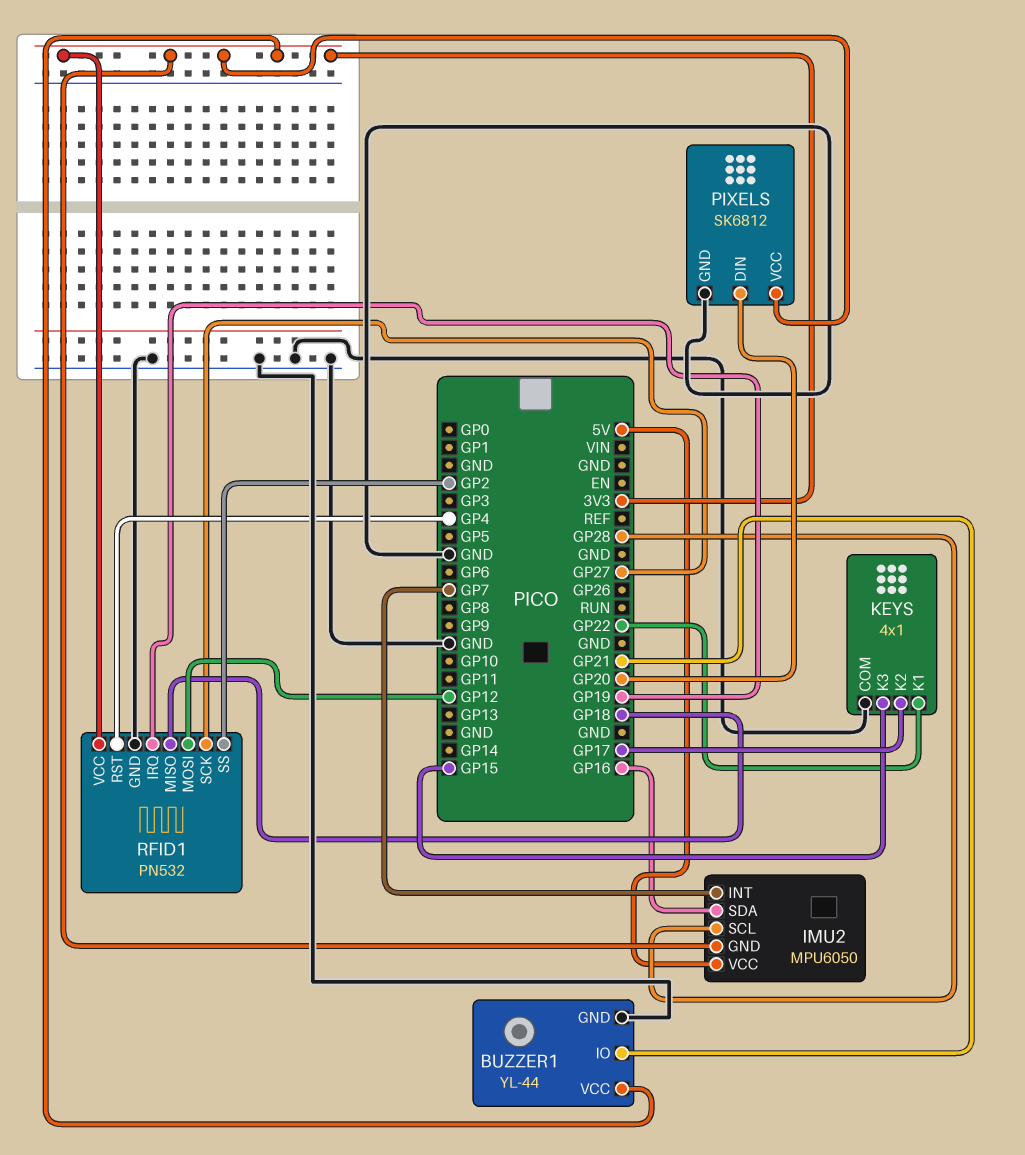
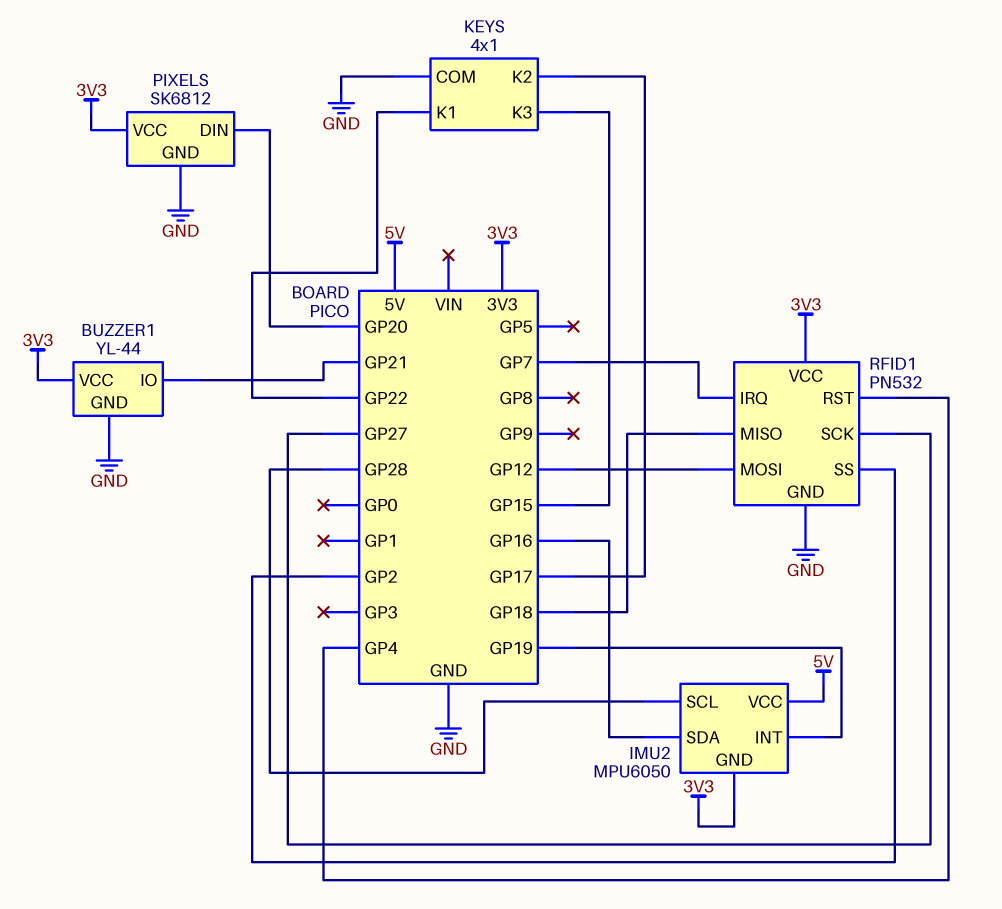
IMU2 pin INT: GP7 -> GP19
RFID1 pin IRQ: GP19 -> GP7

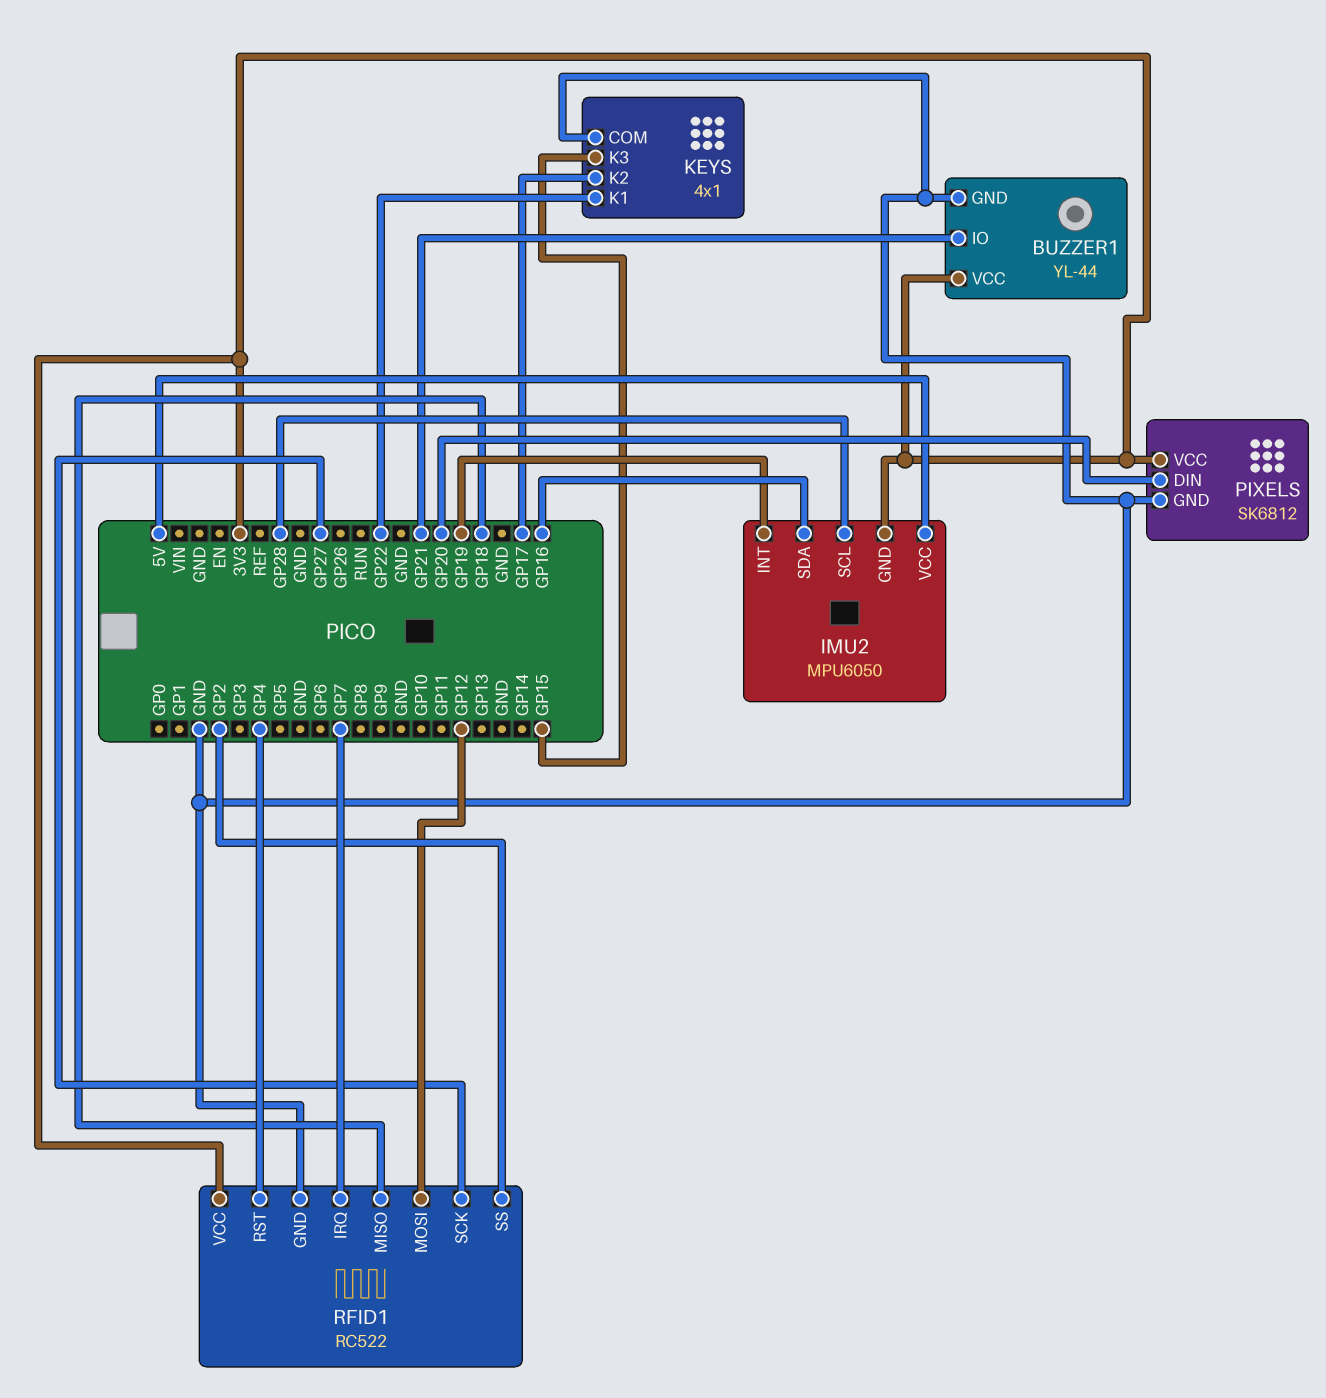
RFID1: PN532 -> RC522

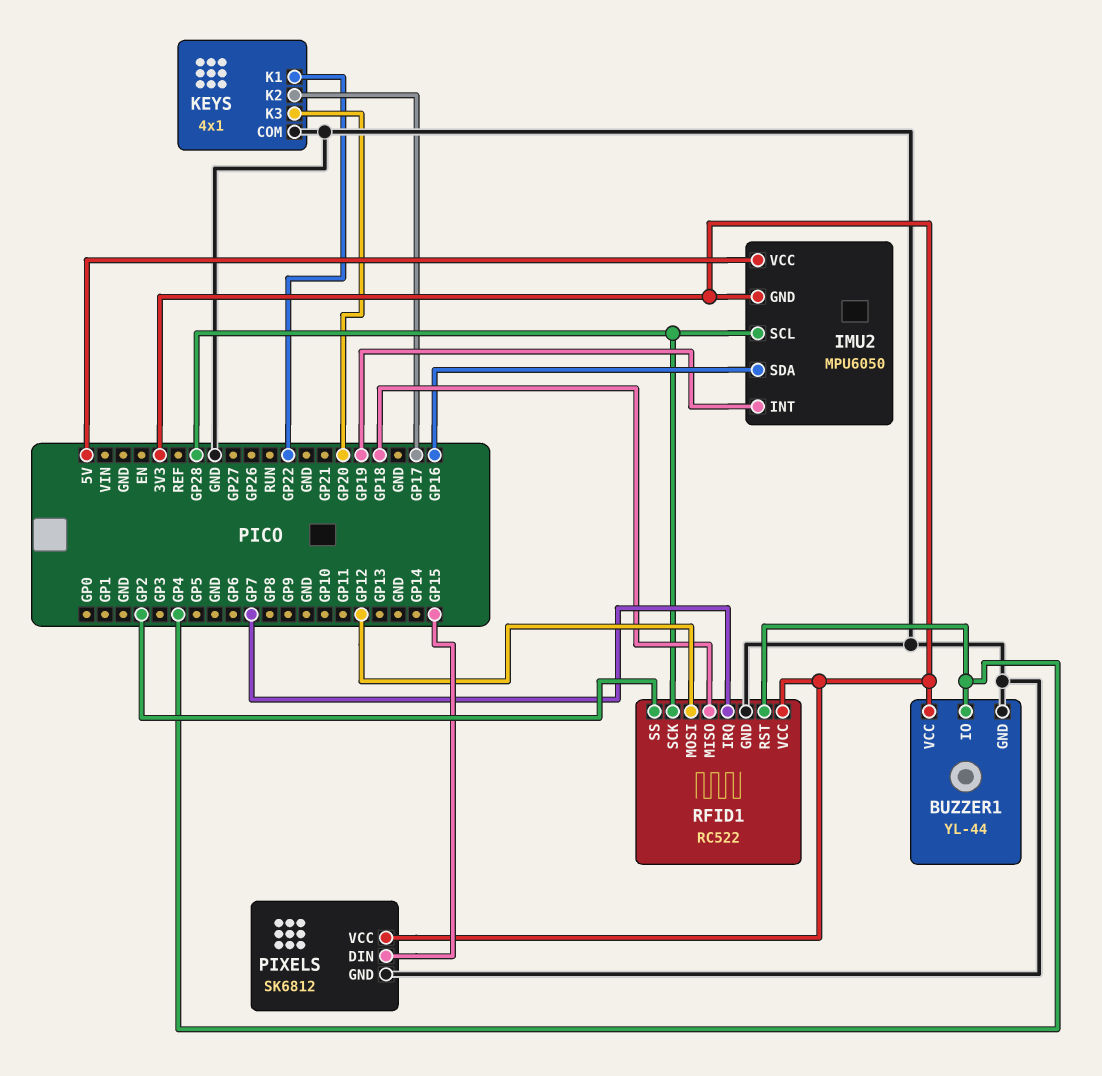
BUZZER1 pin IO: GP21 -> GP4
KEYS pin K3: GP15 -> GP20
PIXELS pin DIN: GP20 -> GP15
RFID1 pin SCK: GP27 -> GP28

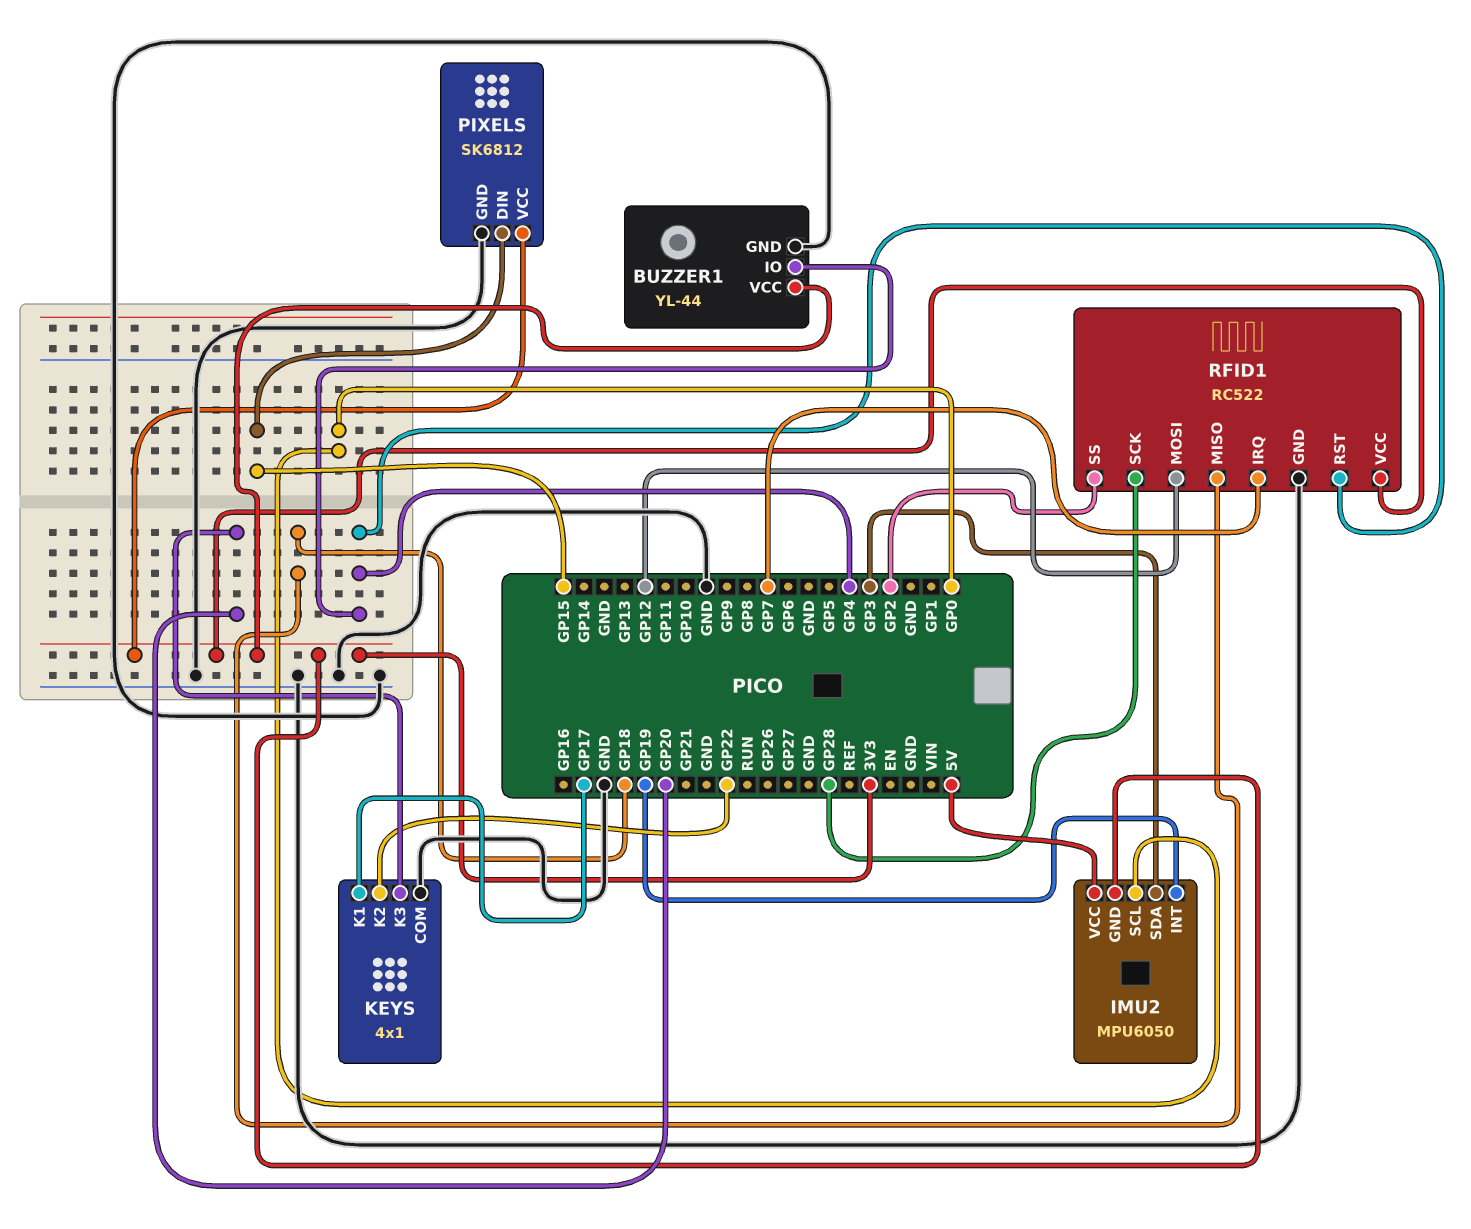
IMU2 pin SCL: GP28 -> GP0
IMU2 pin SDA: GP16 -> GP3
KEYS pin K1: GP22 -> GP17
KEYS pin K2: GP17 -> GP22

